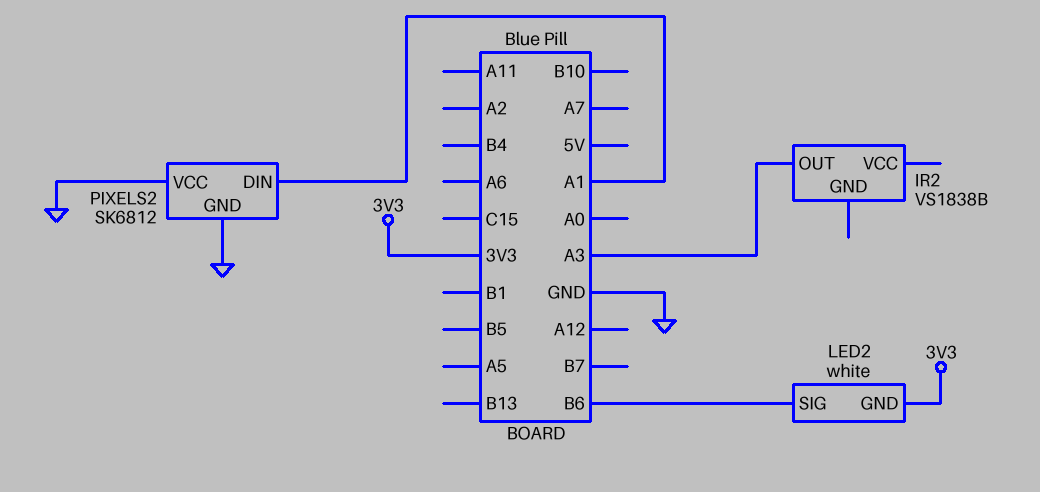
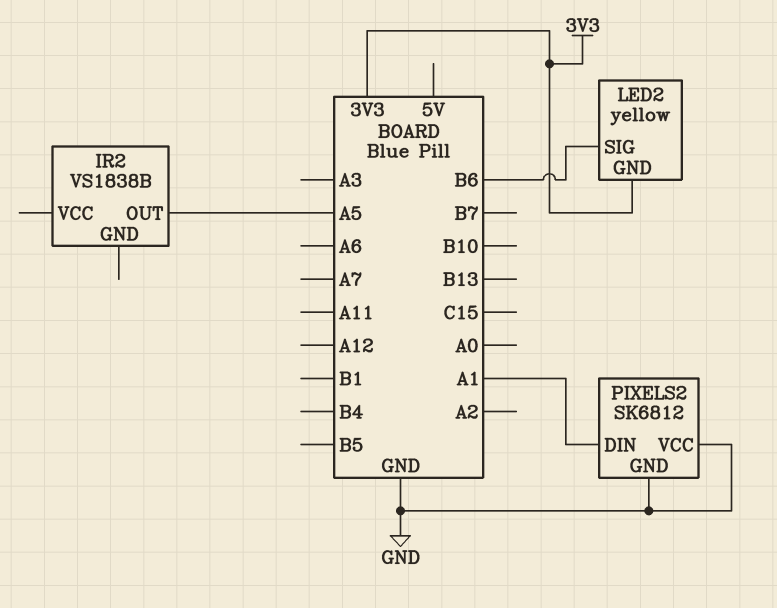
IR2 pin OUT: A3 -> A5
LED2: white -> yellow

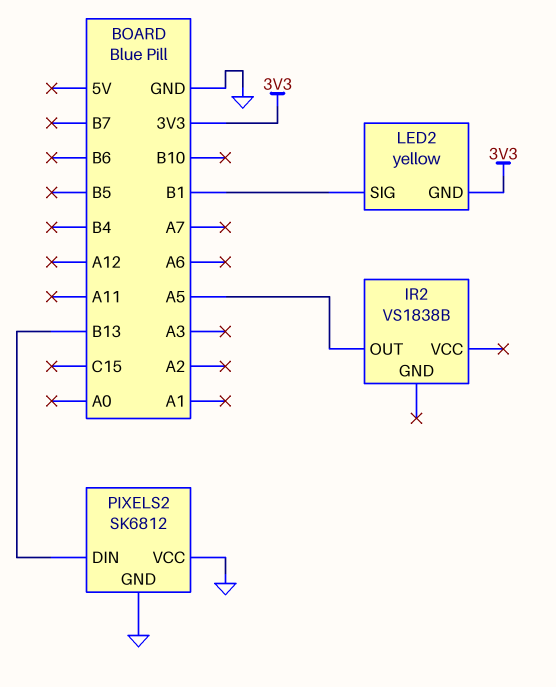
LED2 pin SIG: B6 -> B1
PIXELS2 pin DIN: A1 -> B13

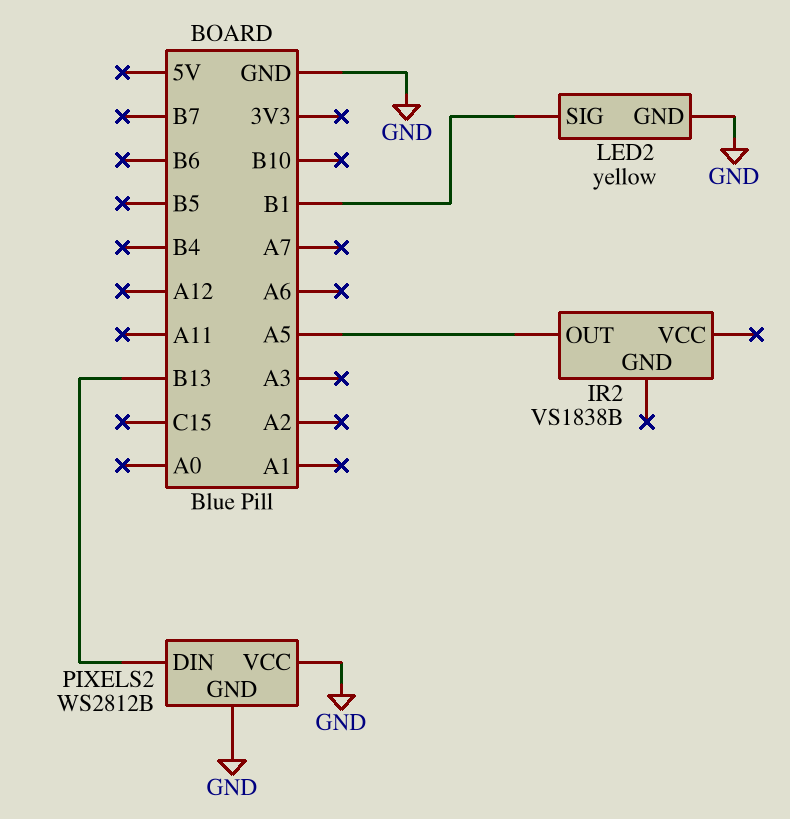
LED2 pin GND: 3V3 -> GND
PIXELS2: SK6812 -> WS2812B

